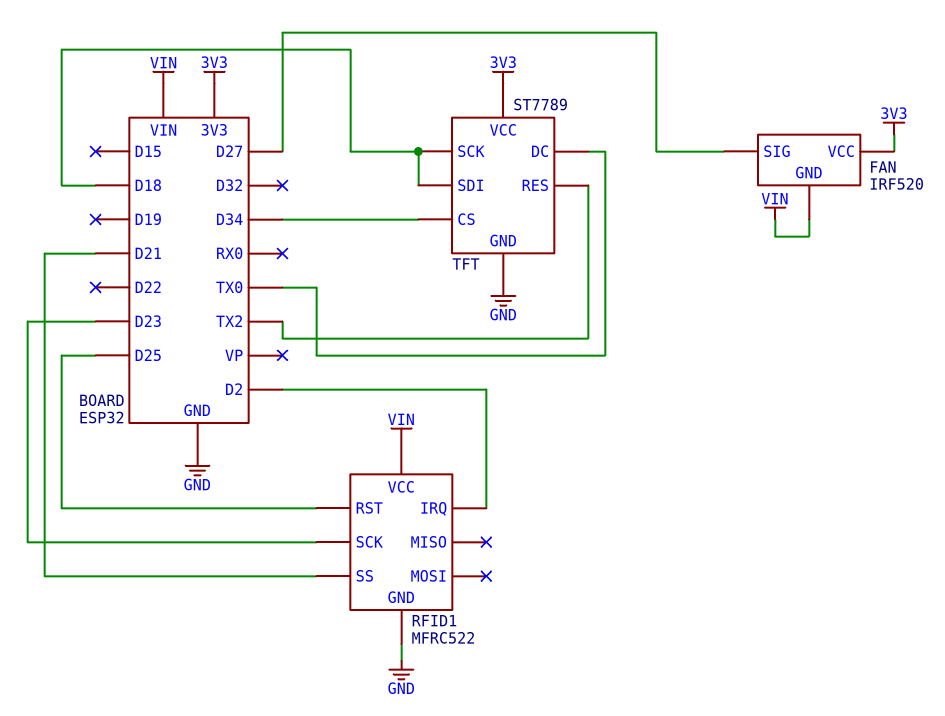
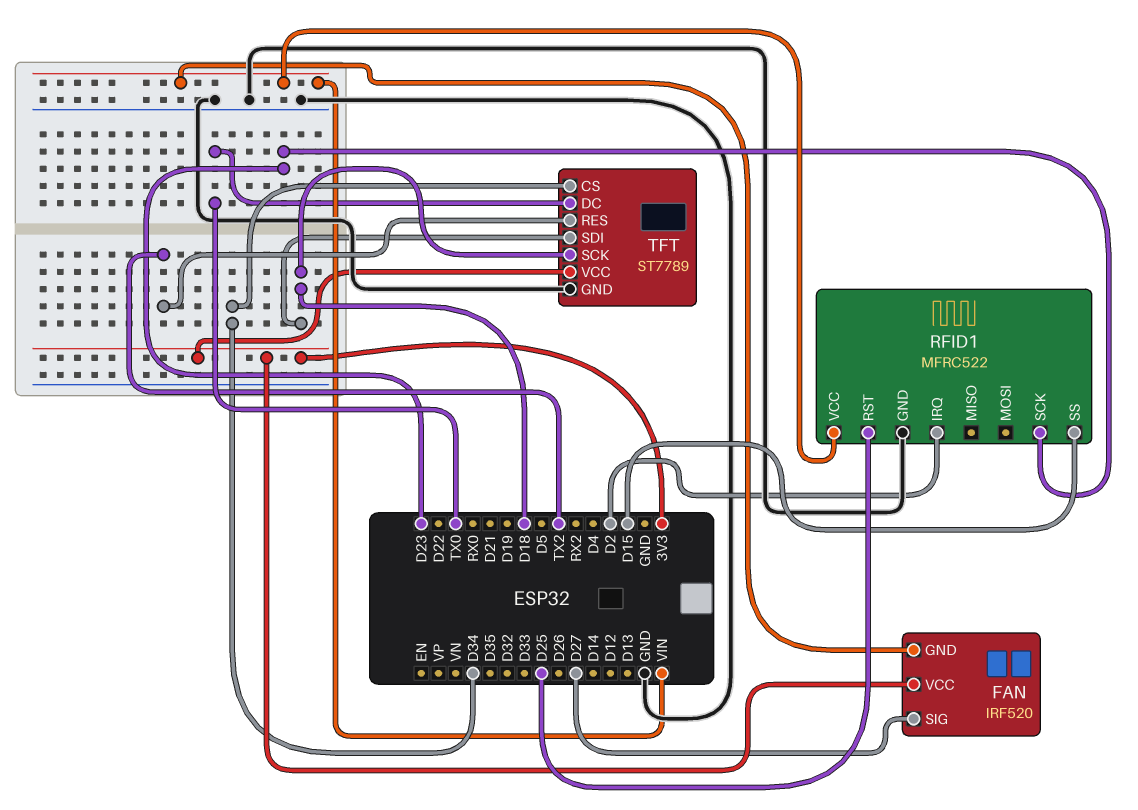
RFID1 pin SS: D21 -> D15

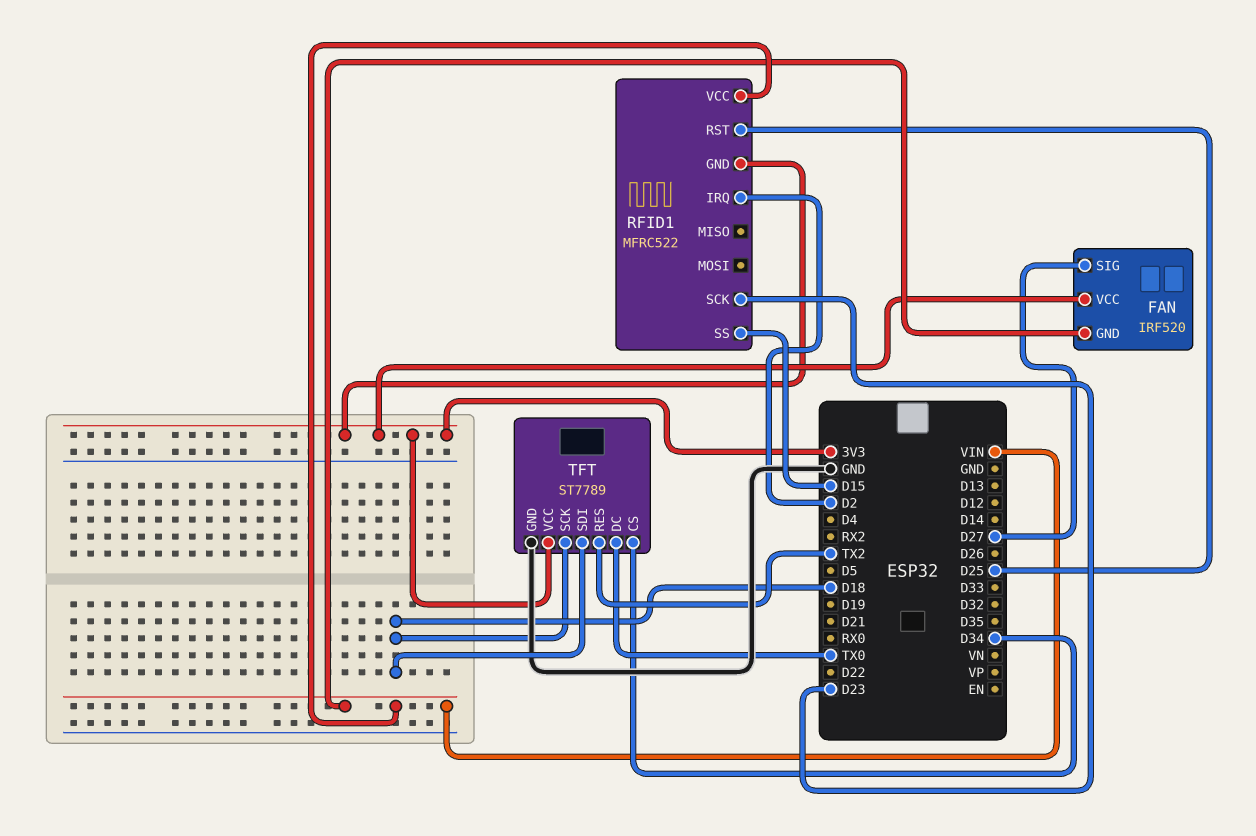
RFID1 pin GND: GND -> 3V3

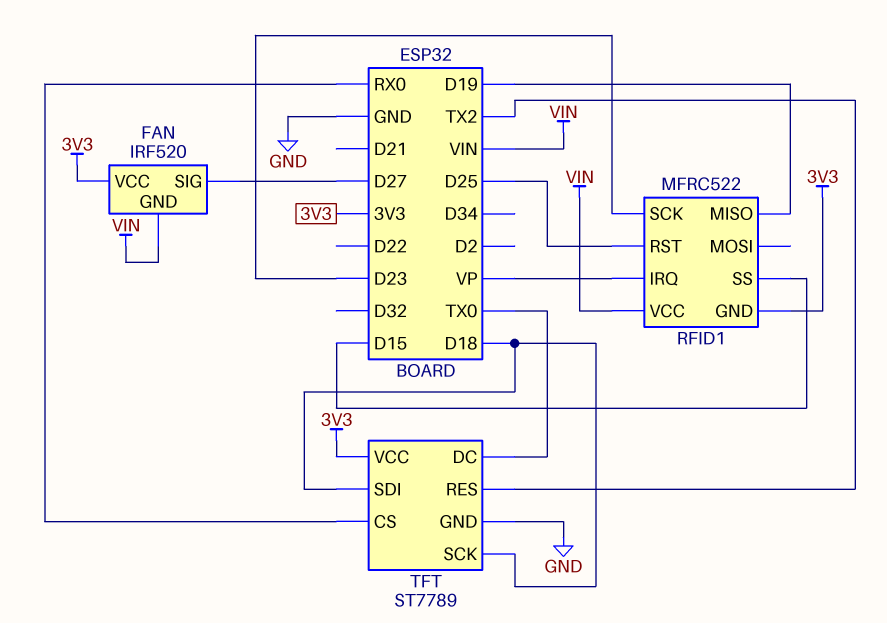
RFID1 pin IRQ: D2 -> VP
RFID1 pin MISO: none -> D19
TFT pin CS: D34 -> RX0

